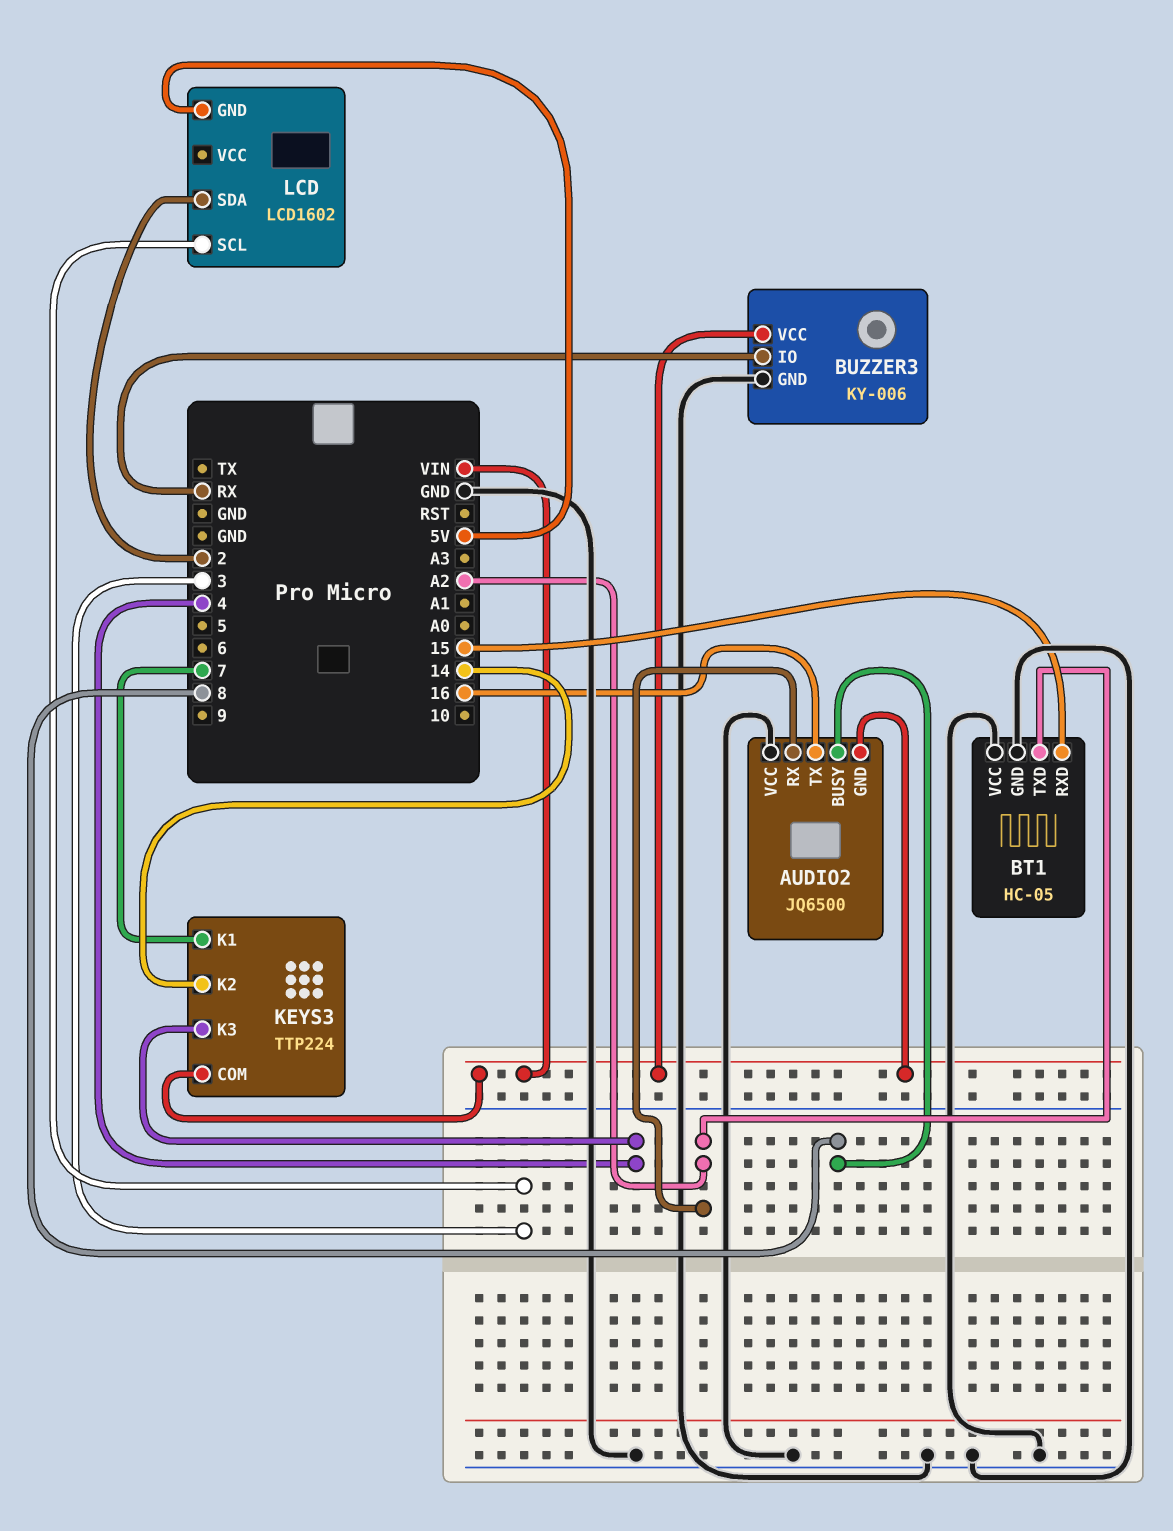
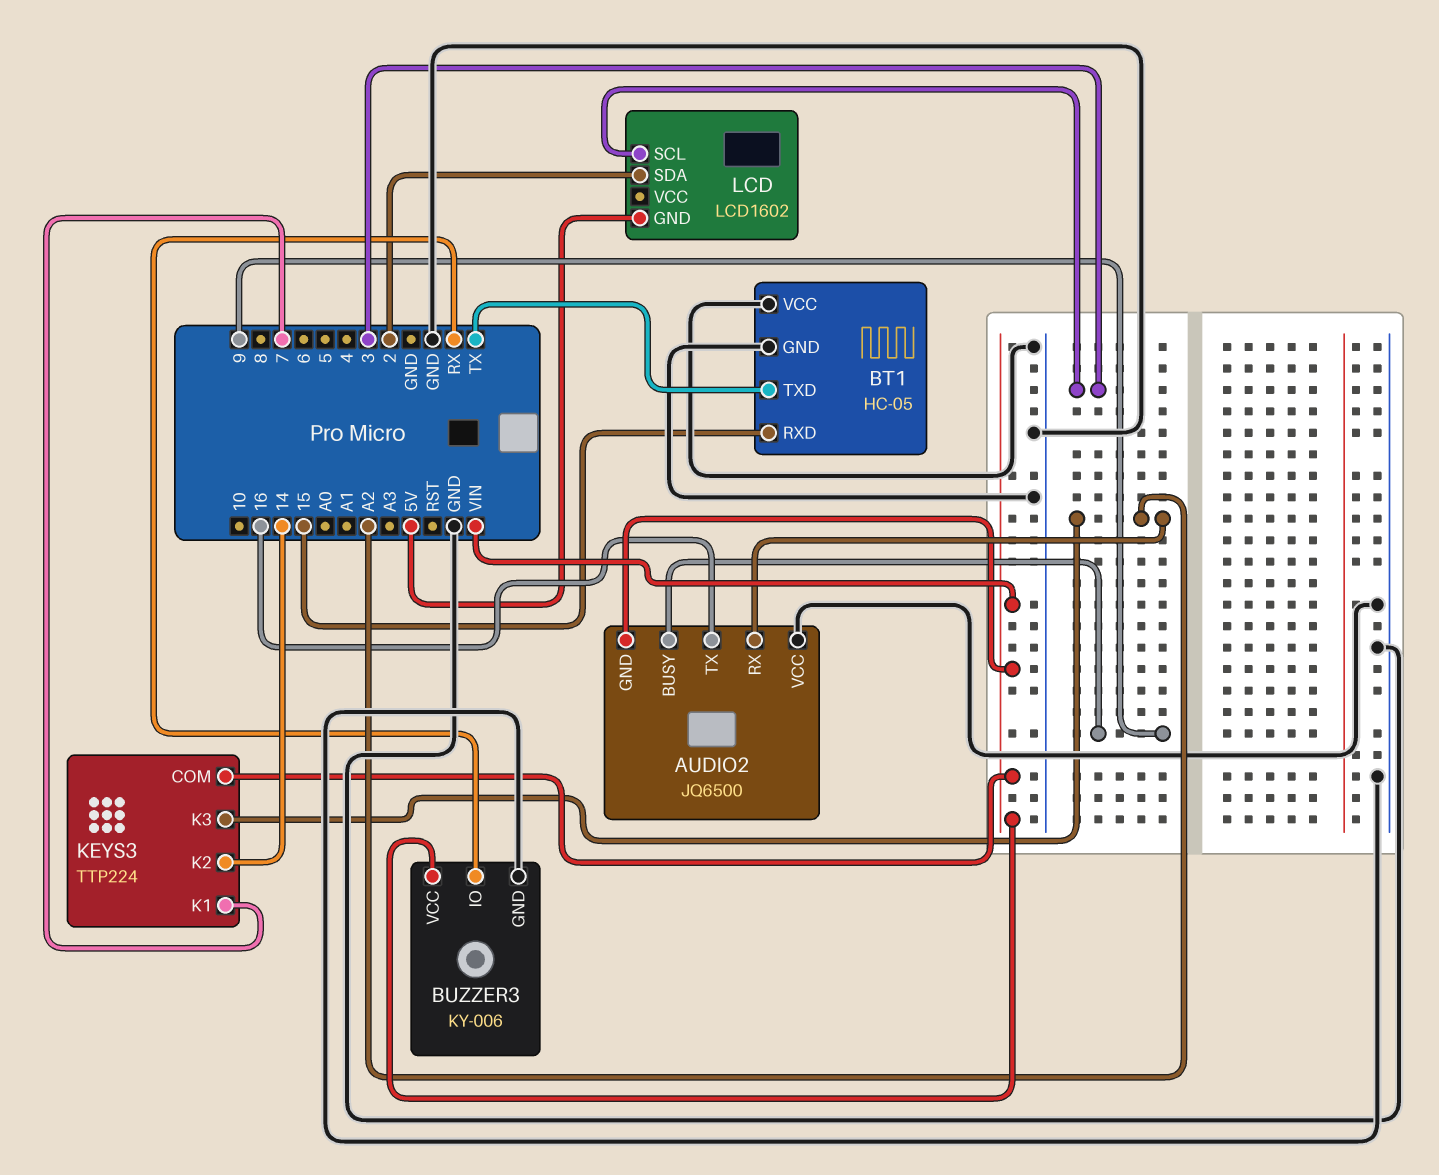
AUDIO2 pin BUSY: 8 -> 9
BT1 pin TXD: A2 -> TX
KEYS3 pin K3: 4 -> A2

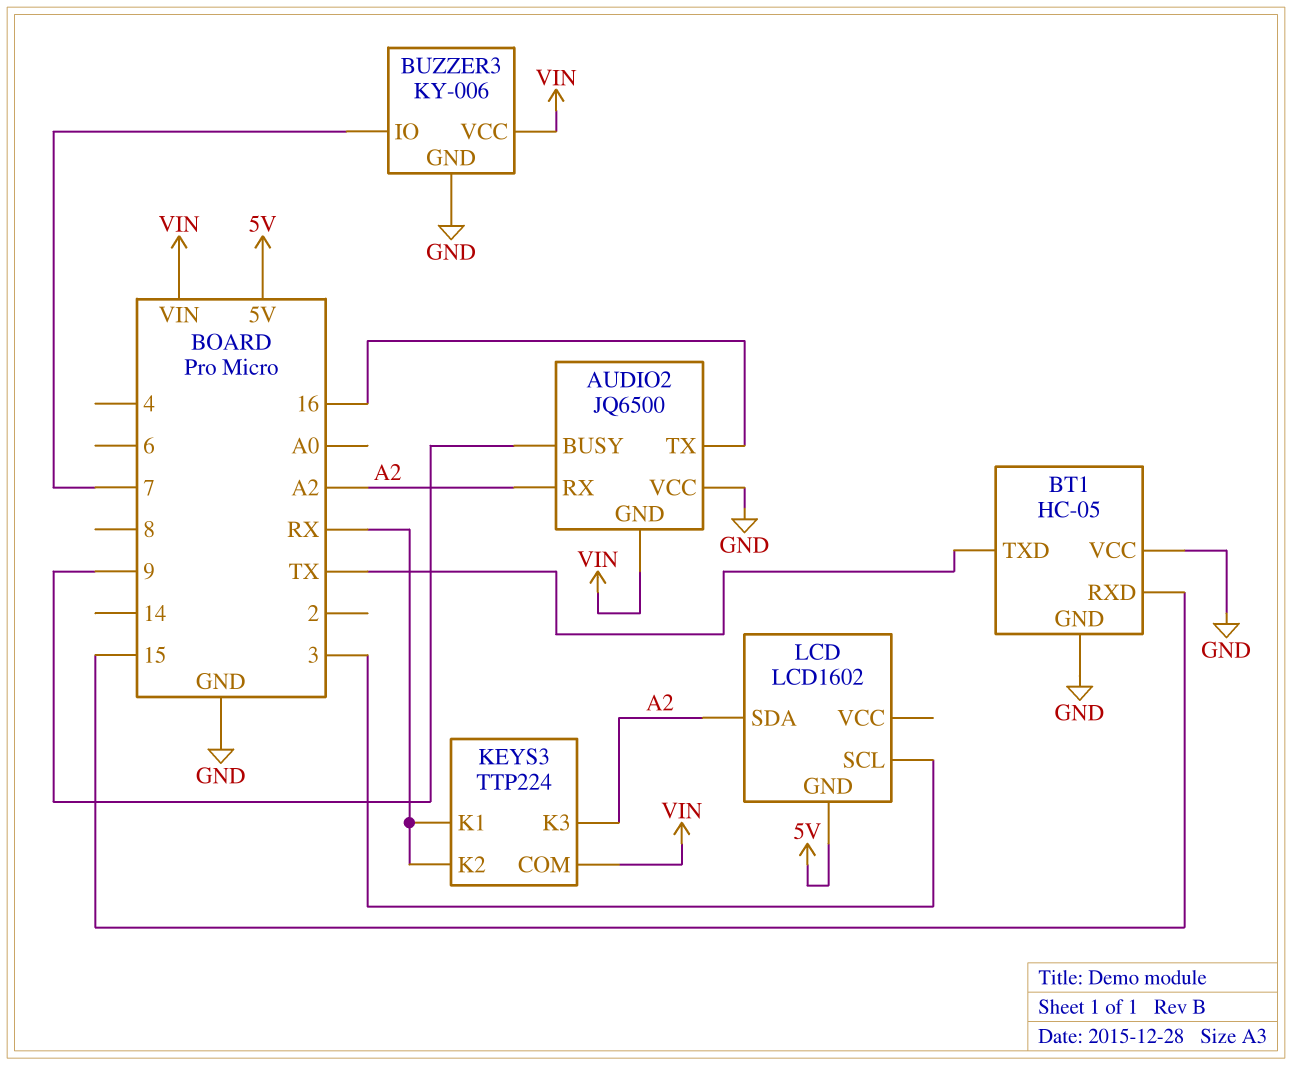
BUZZER3 pin IO: RX -> 7
KEYS3 pin K1: 7 -> RX
KEYS3 pin K2: 14 -> RX
LCD pin SDA: 2 -> A2

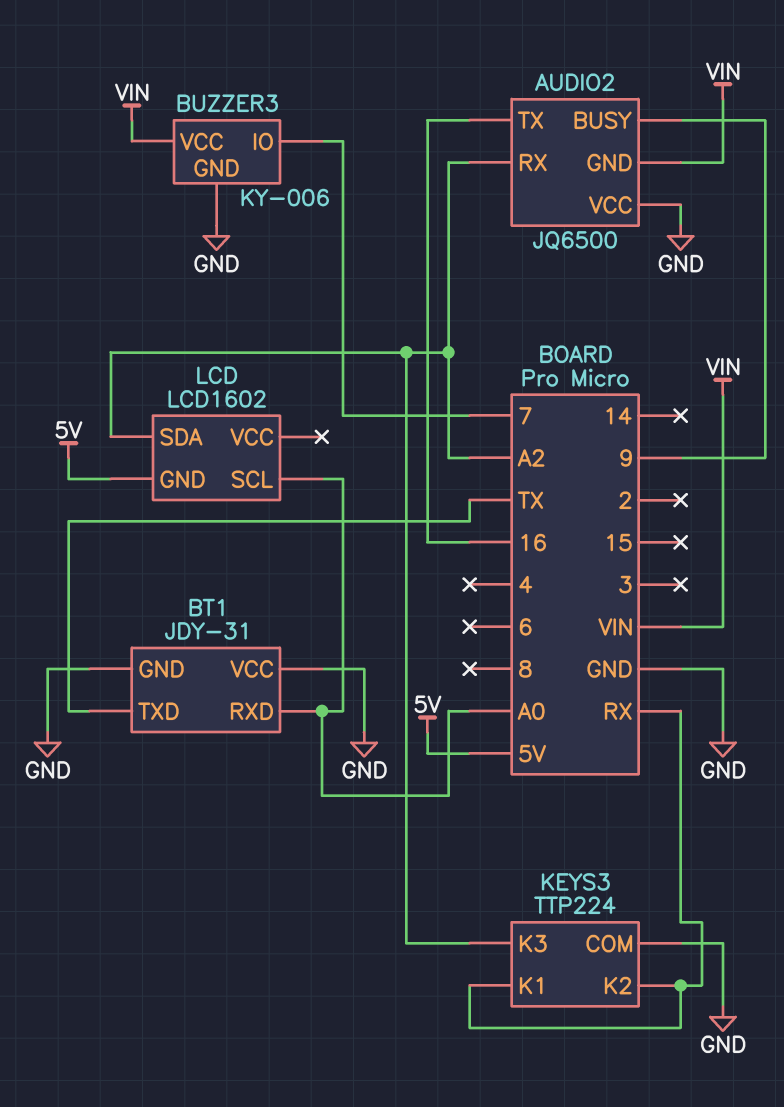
BT1: HC-05 -> JDY-31
BT1 pin RXD: 15 -> A0
KEYS3 pin COM: VIN -> GND
LCD pin SCL: 3 -> A0

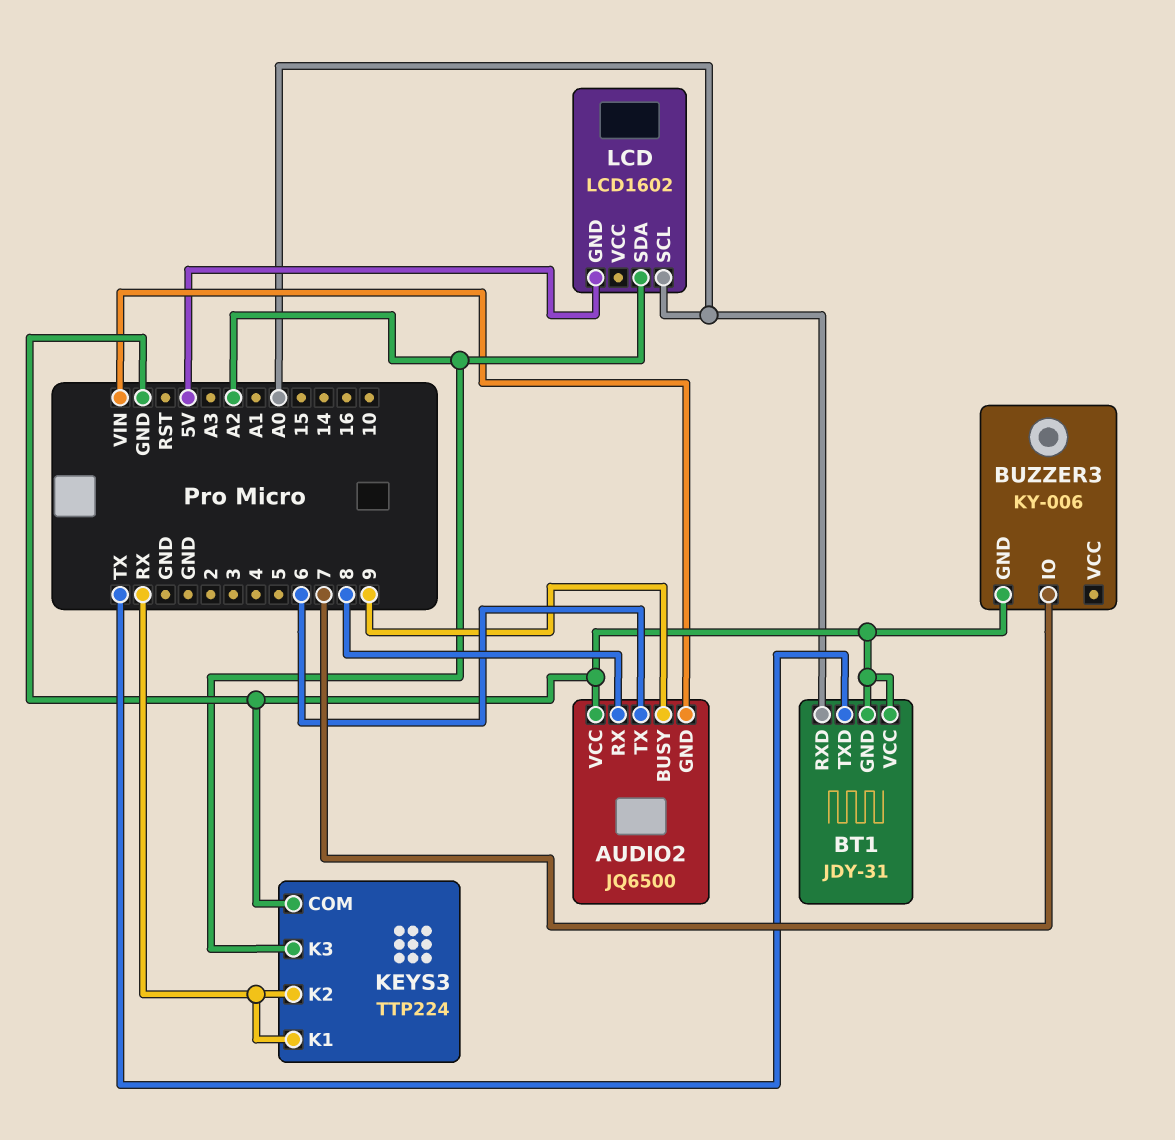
AUDIO2 pin RX: A2 -> 8
AUDIO2 pin TX: 16 -> 6
BUZZER3 pin VCC: VIN -> none

